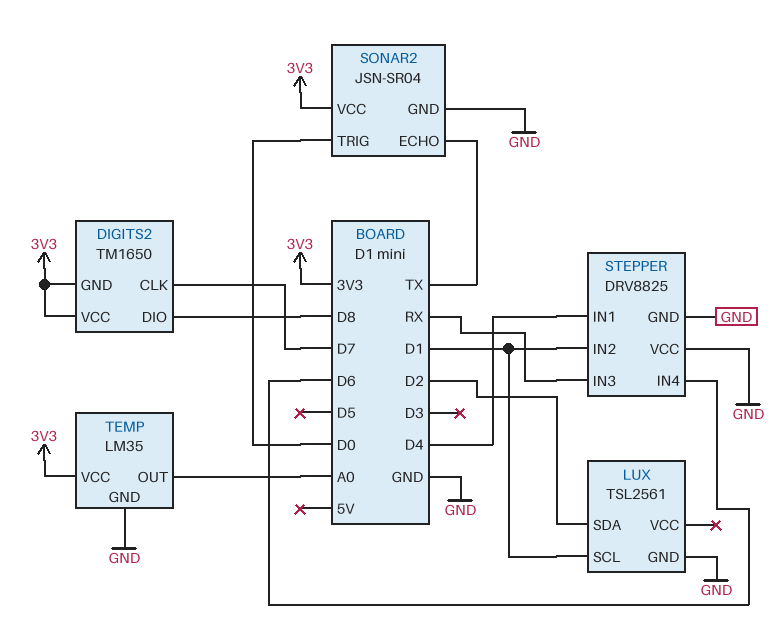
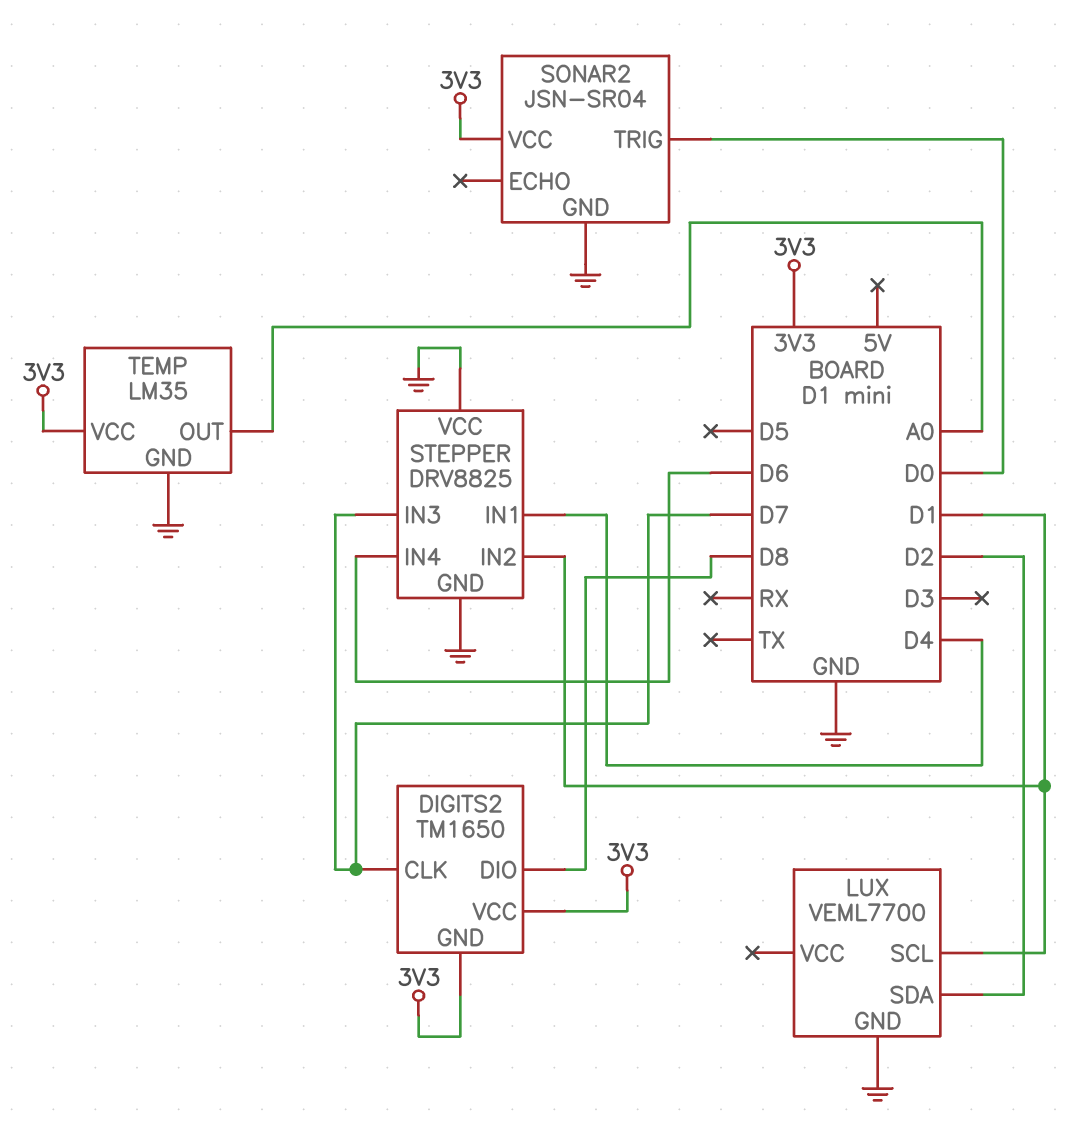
LUX: TSL2561 -> VEML7700
SONAR2 pin ECHO: TX -> none
STEPPER pin IN3: RX -> D7

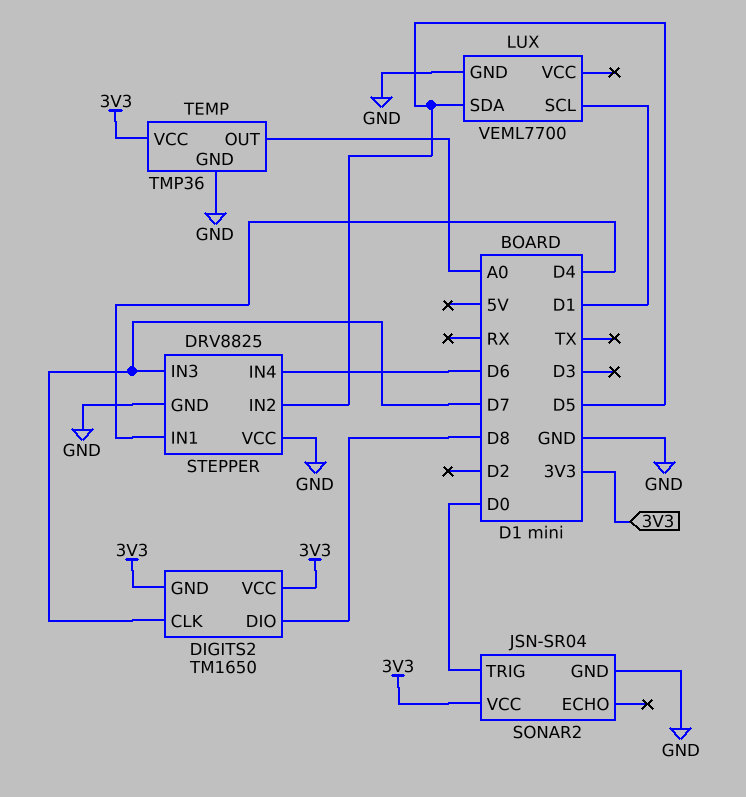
LUX pin SDA: D2 -> D5
STEPPER pin IN2: D1 -> D5
TEMP: LM35 -> TMP36

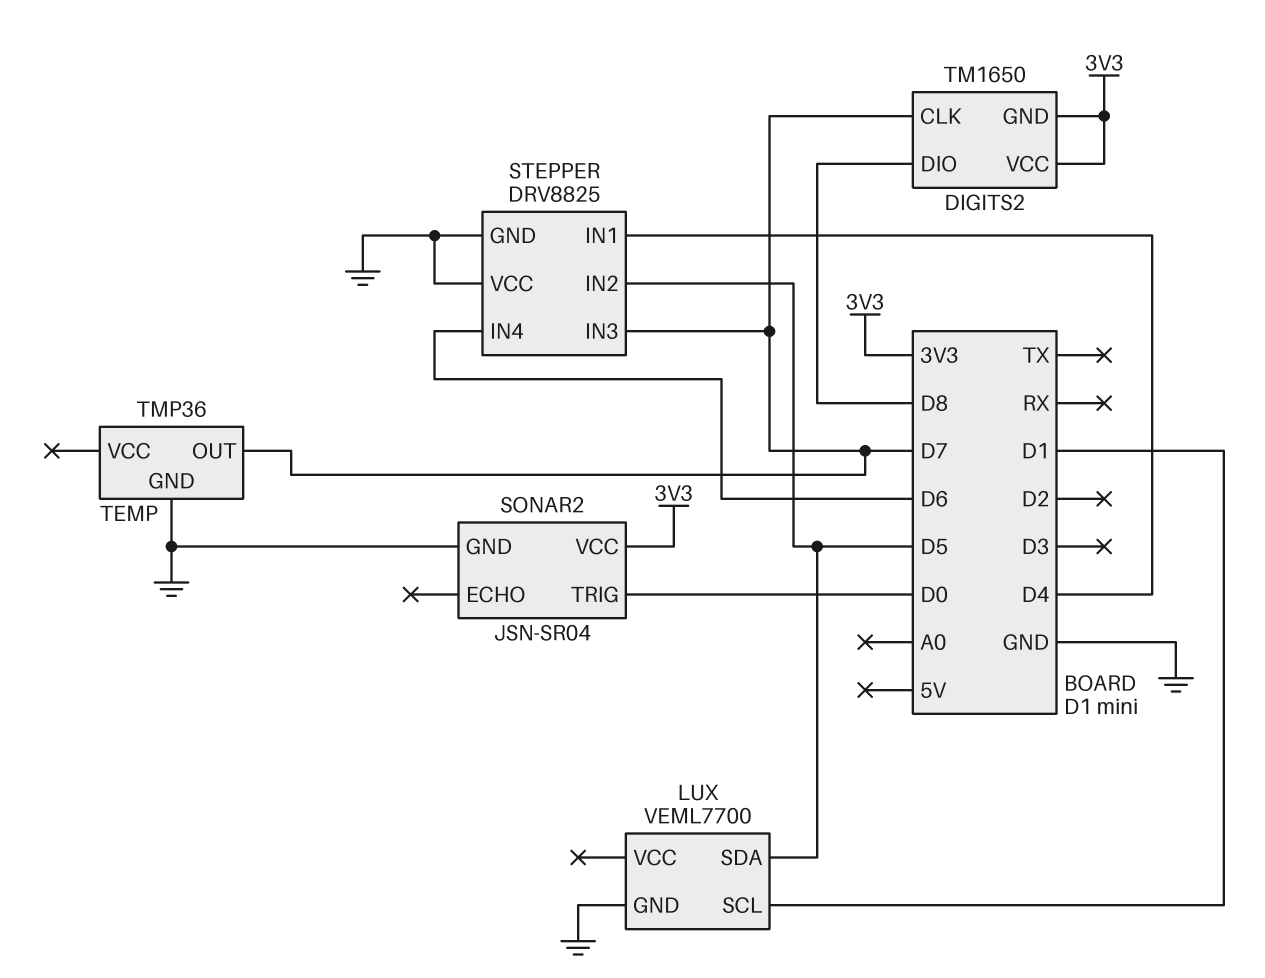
TEMP pin OUT: A0 -> D7
TEMP pin VCC: 3V3 -> none

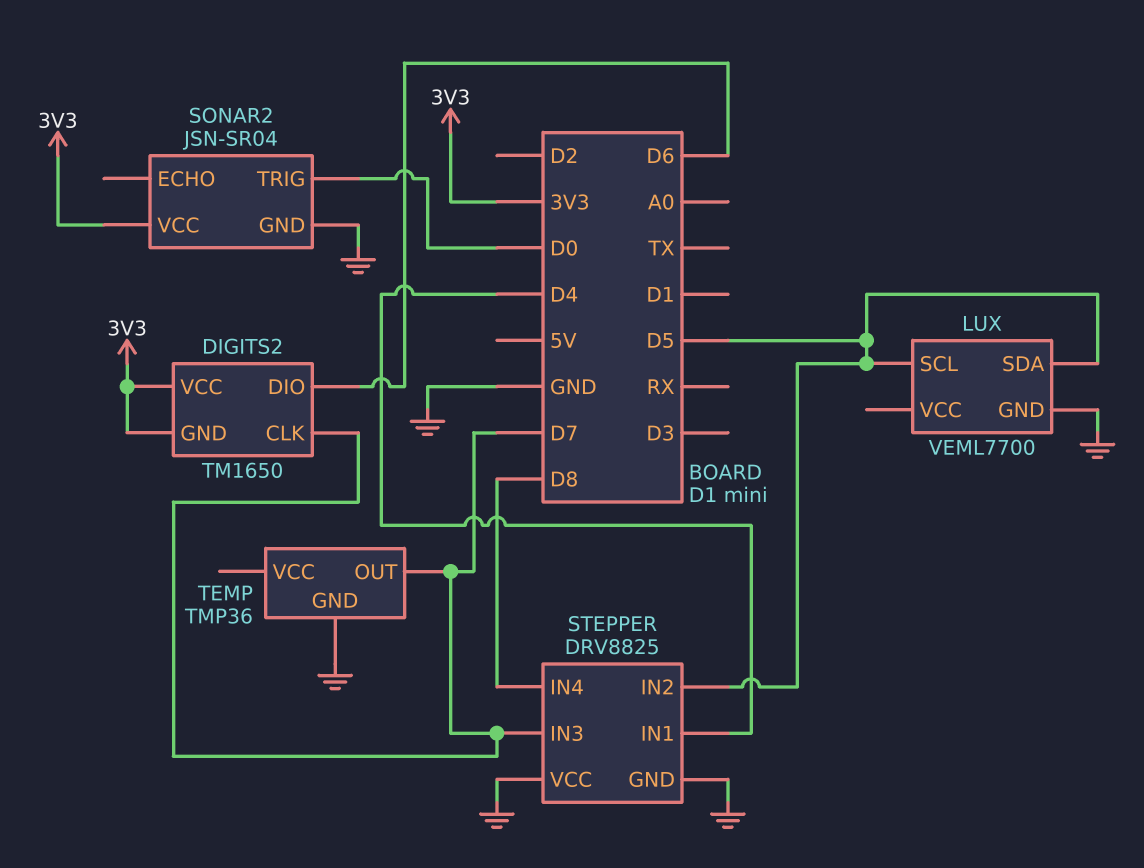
DIGITS2 pin DIO: D8 -> D6
LUX pin SCL: D1 -> D5
STEPPER pin IN4: D6 -> D8

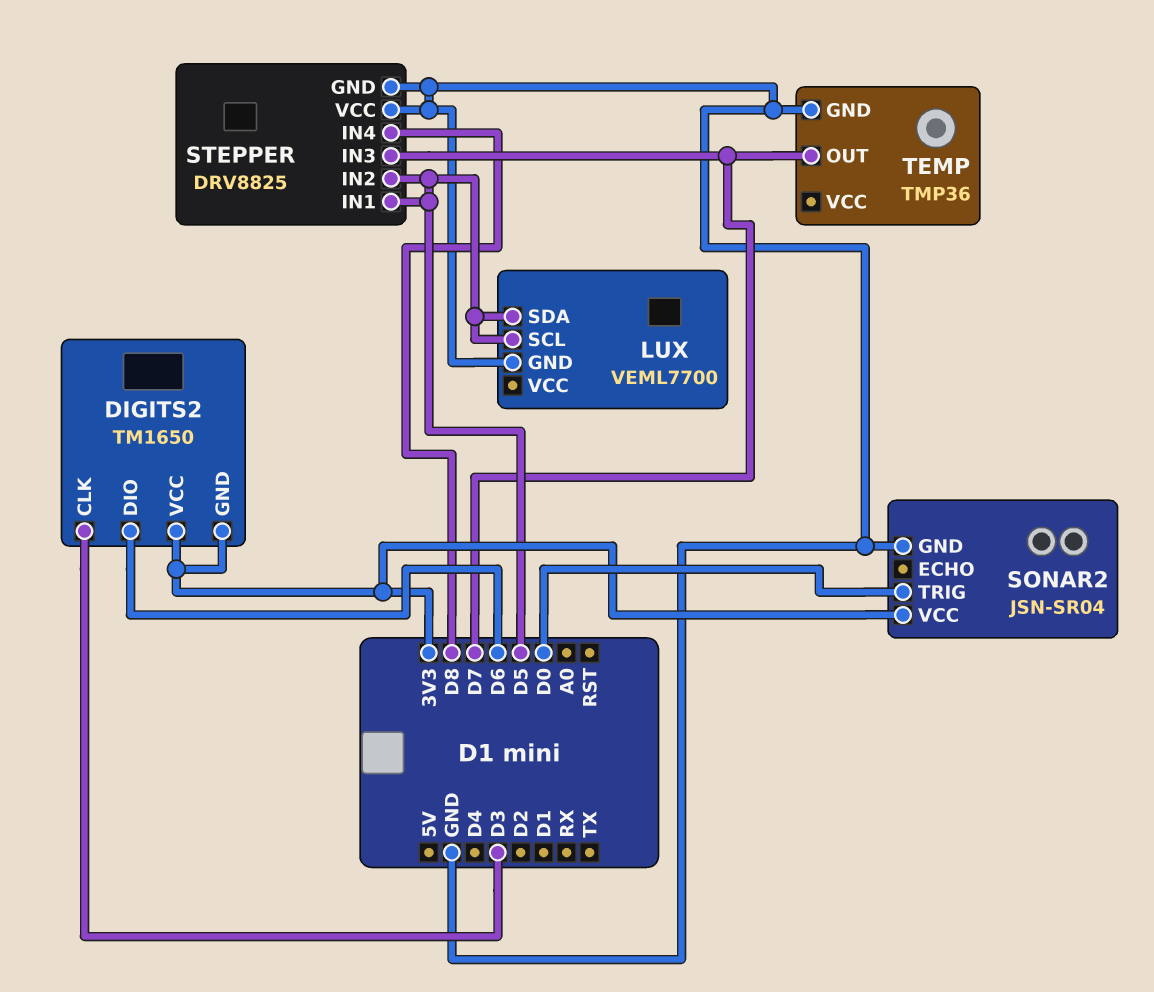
DIGITS2 pin CLK: D7 -> D3
STEPPER pin IN1: D4 -> D5

